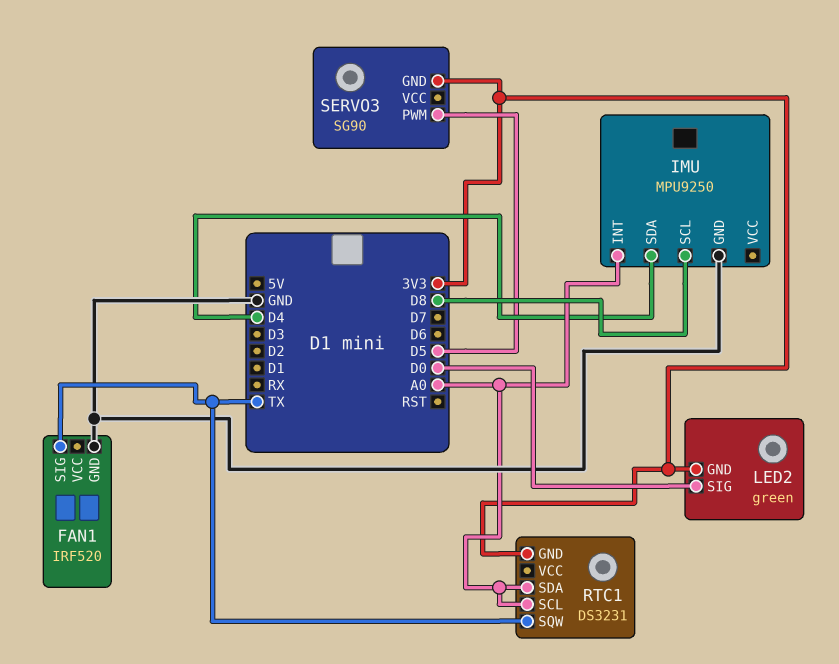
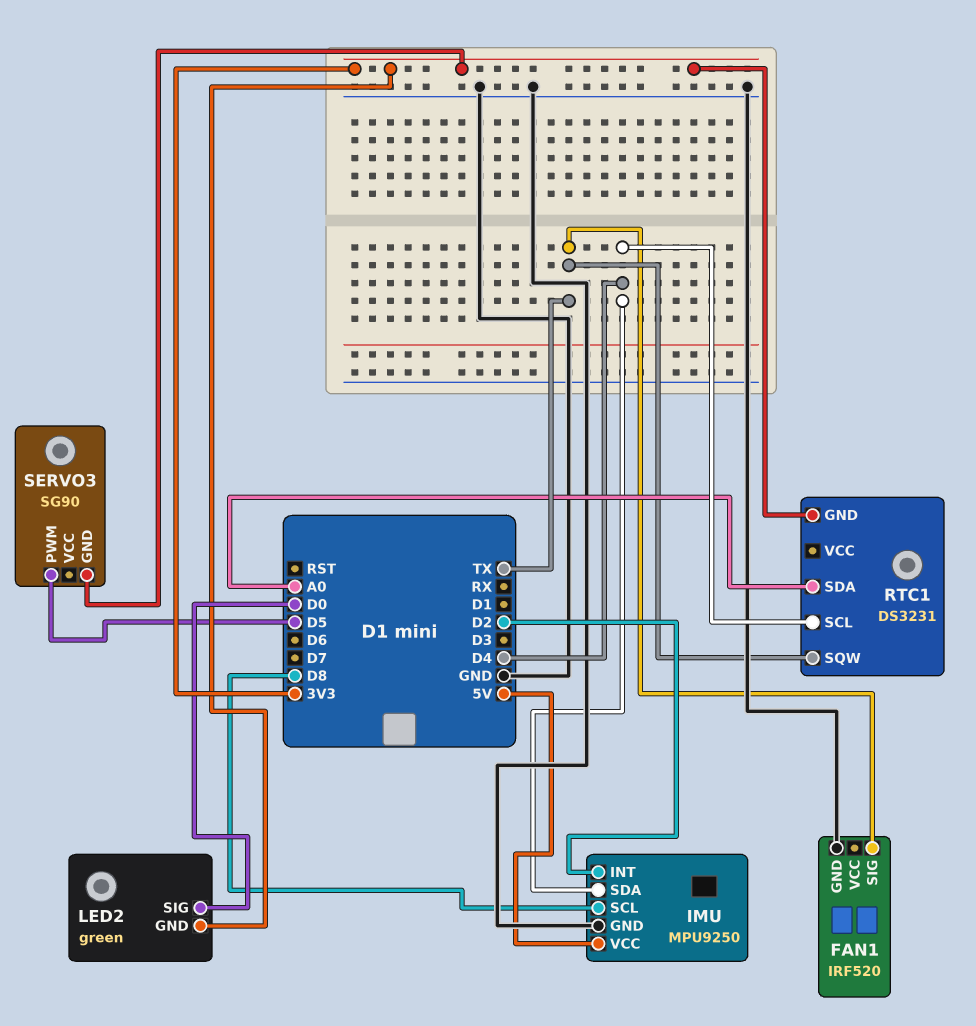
IMU pin INT: A0 -> D2
IMU pin VCC: none -> 5V
RTC1 pin SCL: A0 -> D4

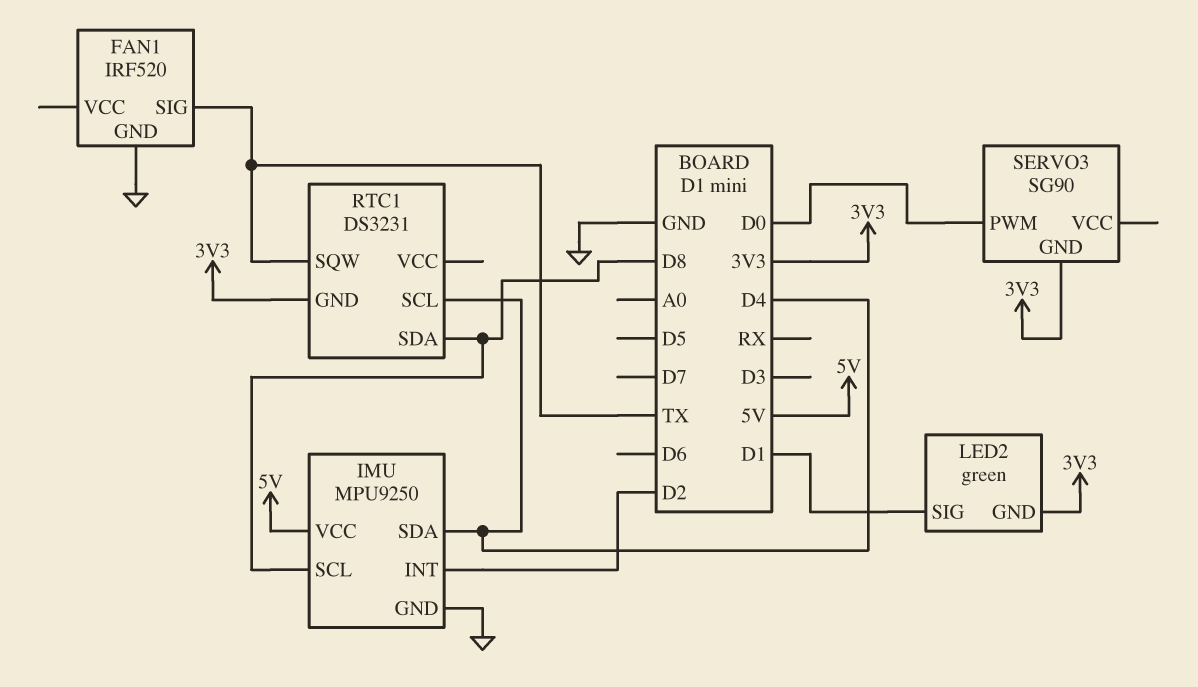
LED2 pin SIG: D0 -> D1
RTC1 pin SDA: A0 -> D8
SERVO3 pin PWM: D5 -> D0

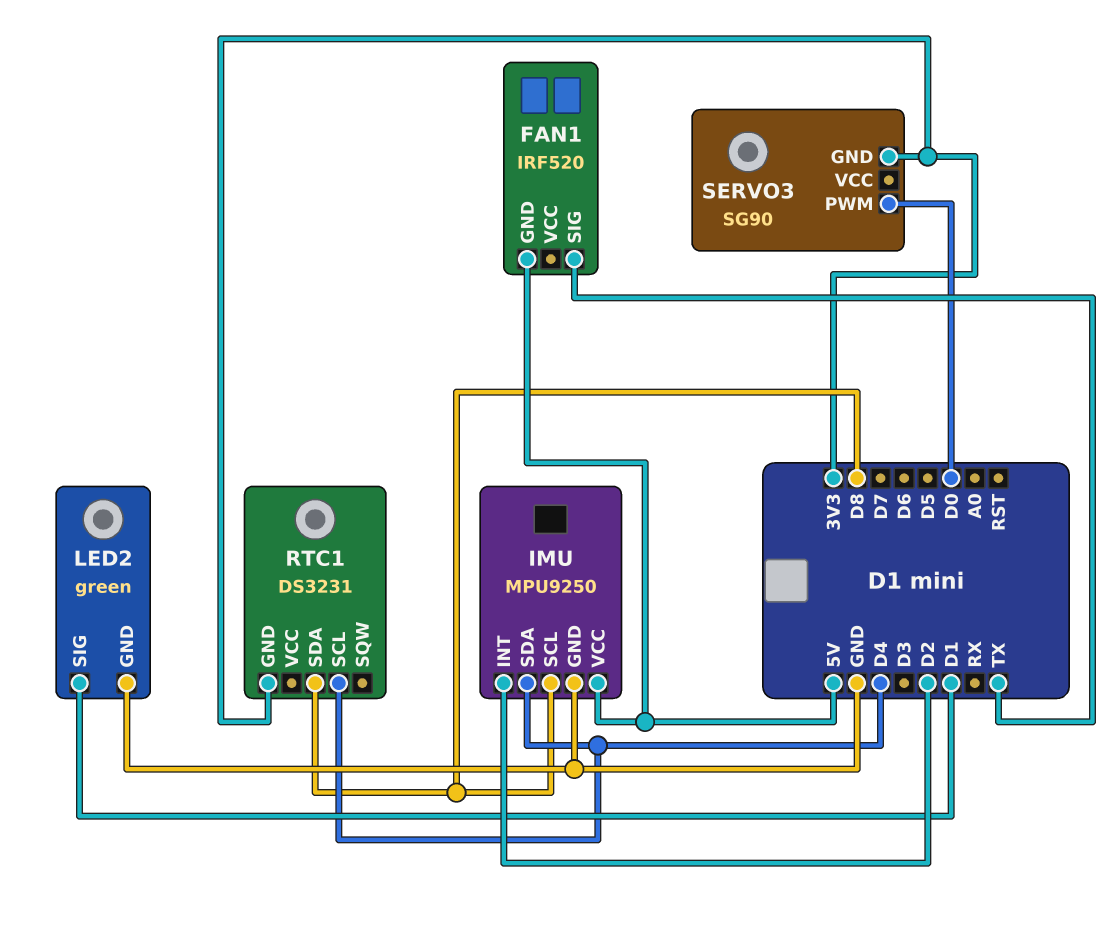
FAN1 pin GND: GND -> 5V
LED2 pin GND: 3V3 -> GND
RTC1 pin SQW: TX -> none

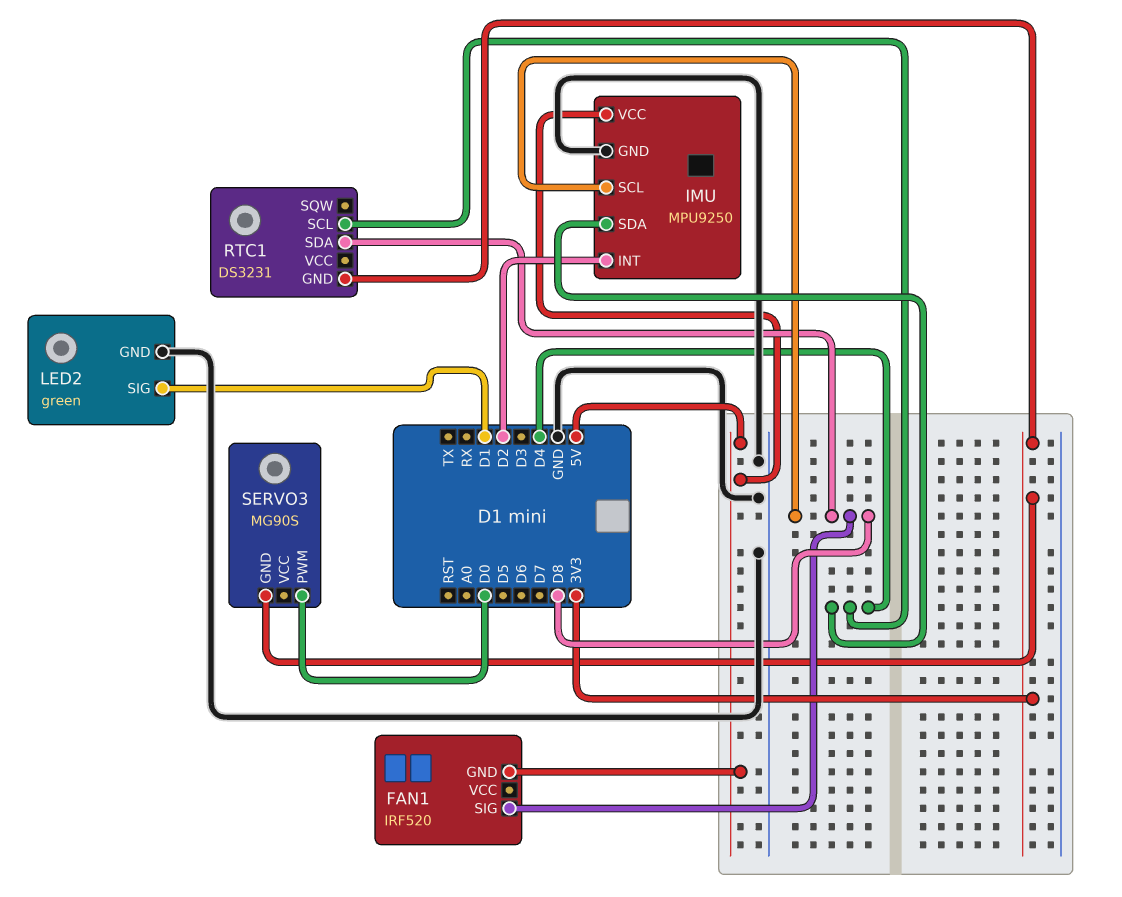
FAN1 pin SIG: TX -> D8
SERVO3: SG90 -> MG90S

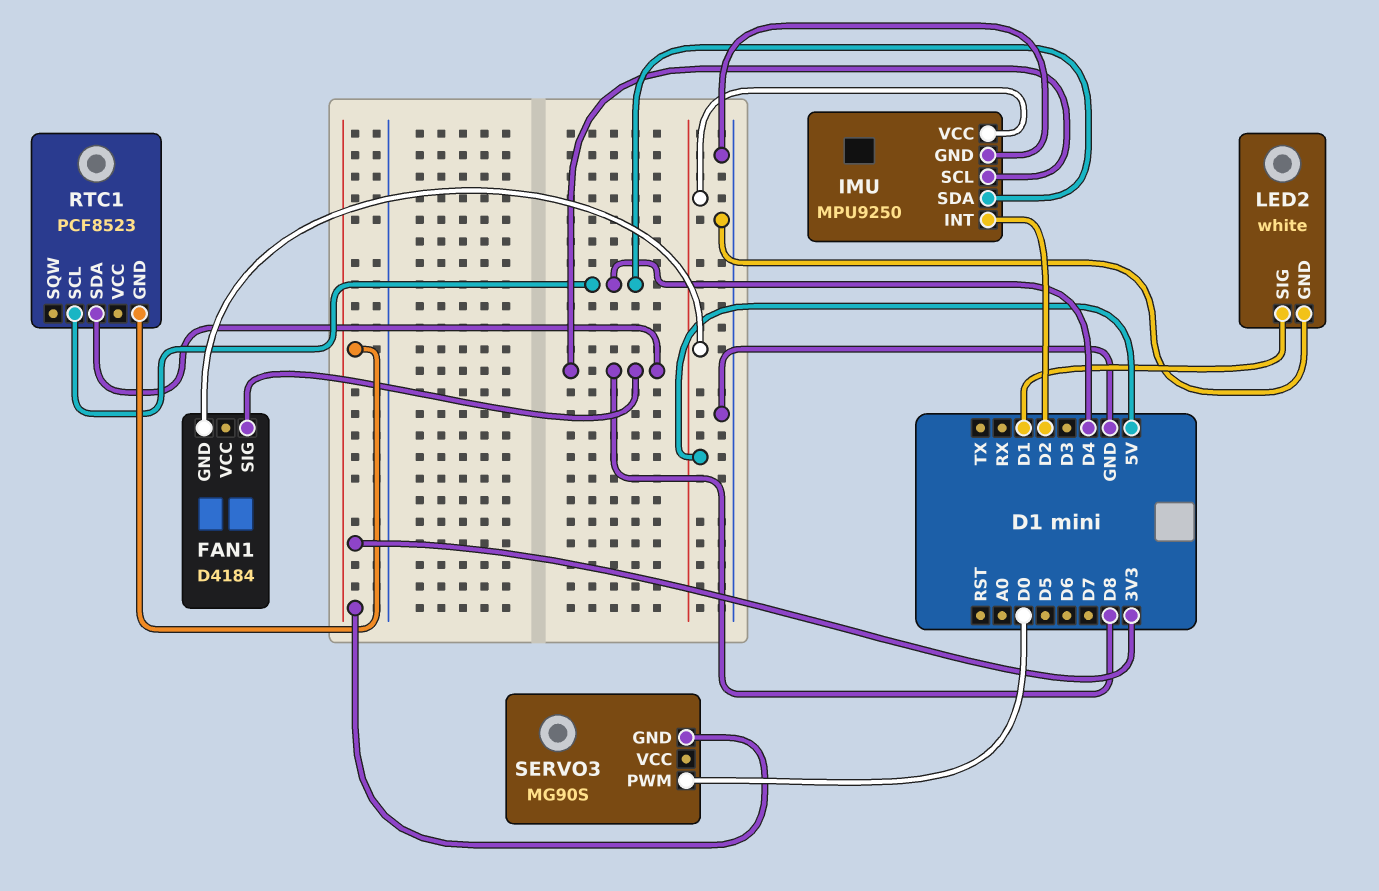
FAN1: IRF520 -> D4184
LED2: green -> white
RTC1: DS3231 -> PCF8523

